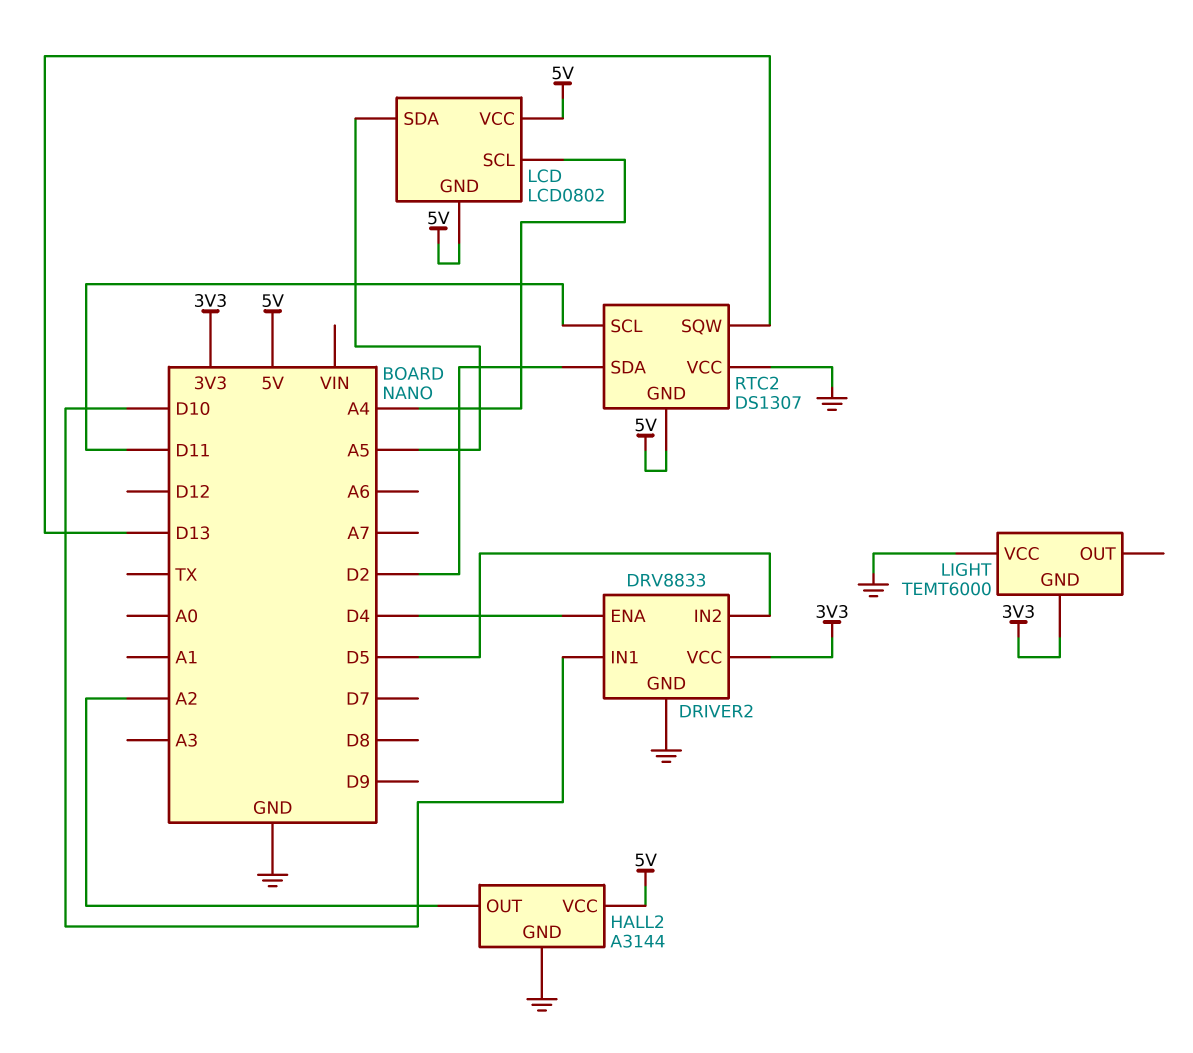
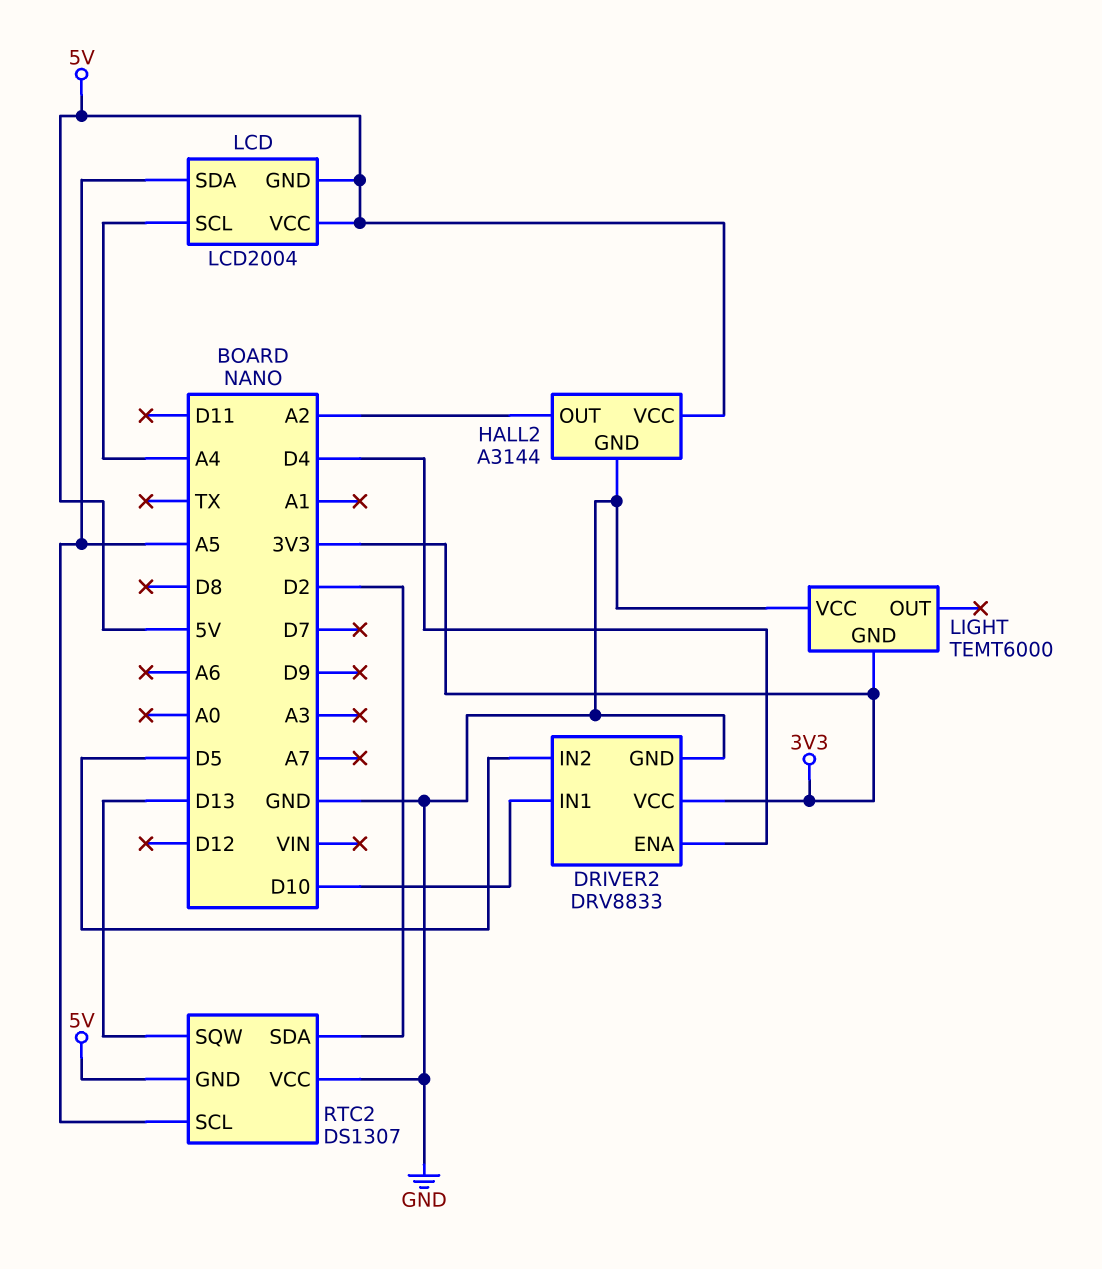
LCD: LCD0802 -> LCD2004
RTC2 pin SCL: D11 -> A5

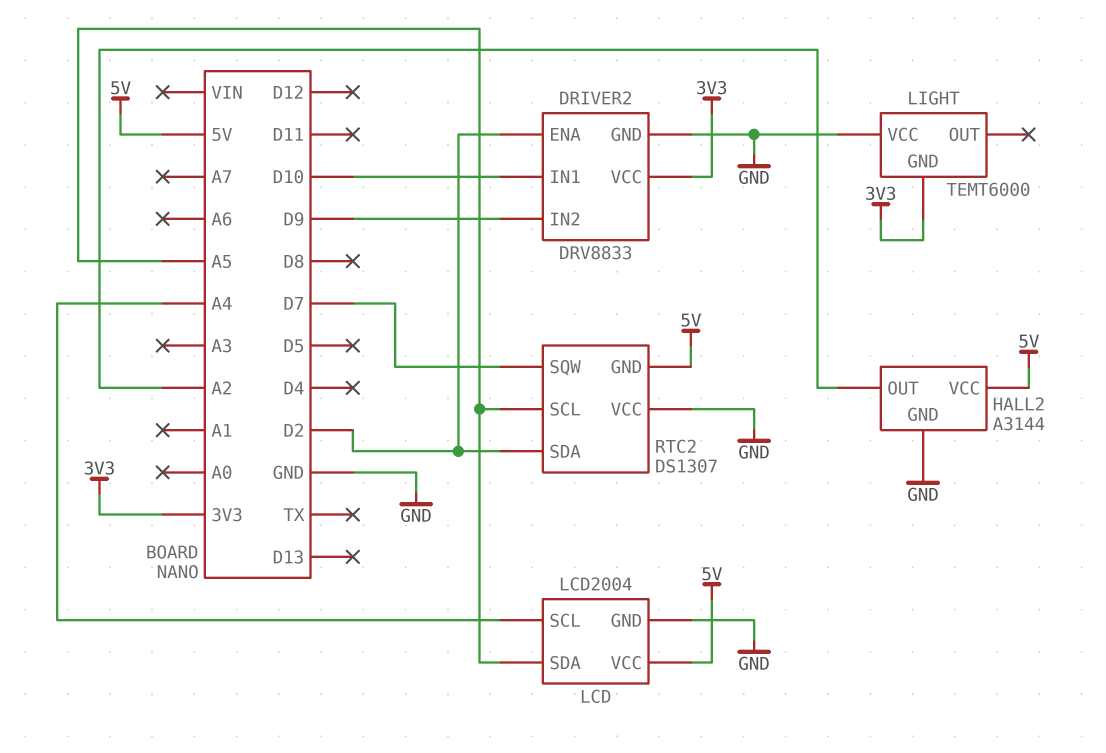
DRIVER2 pin ENA: D4 -> D2
DRIVER2 pin IN2: D5 -> D9
LCD pin GND: 5V -> GND
RTC2 pin SQW: D13 -> D7

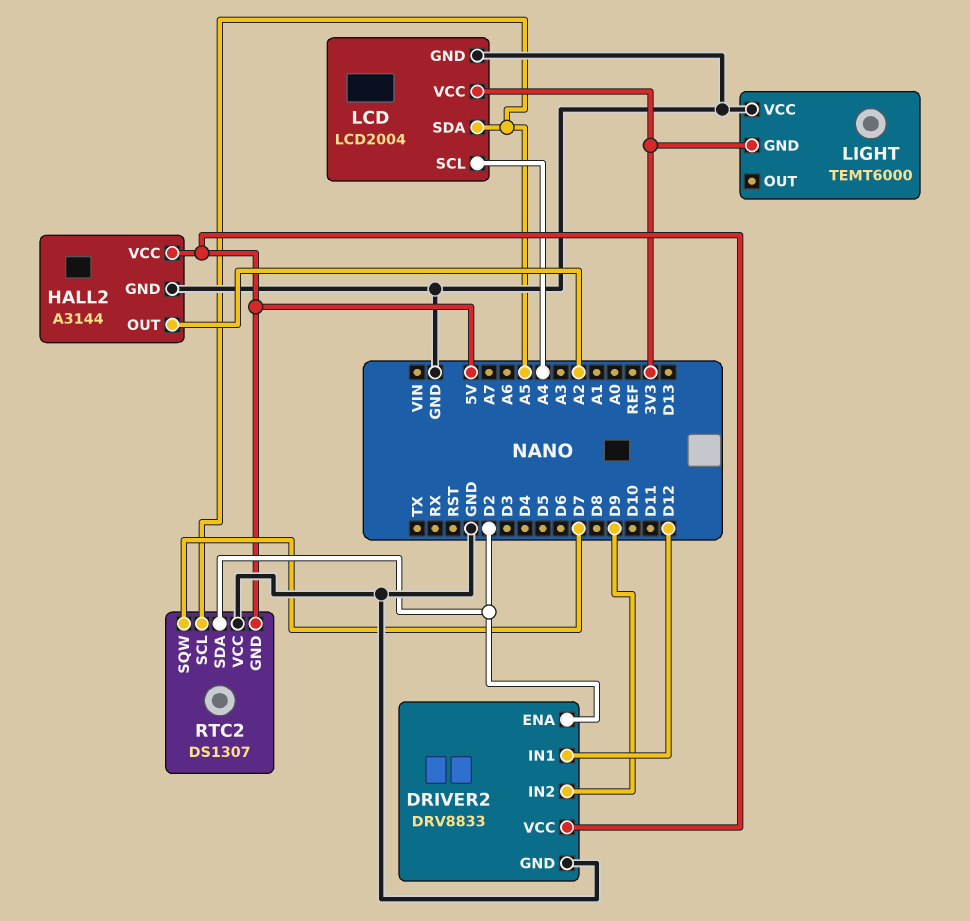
DRIVER2 pin IN1: D10 -> D12
DRIVER2 pin VCC: 3V3 -> 5V
LCD pin VCC: 5V -> 3V3

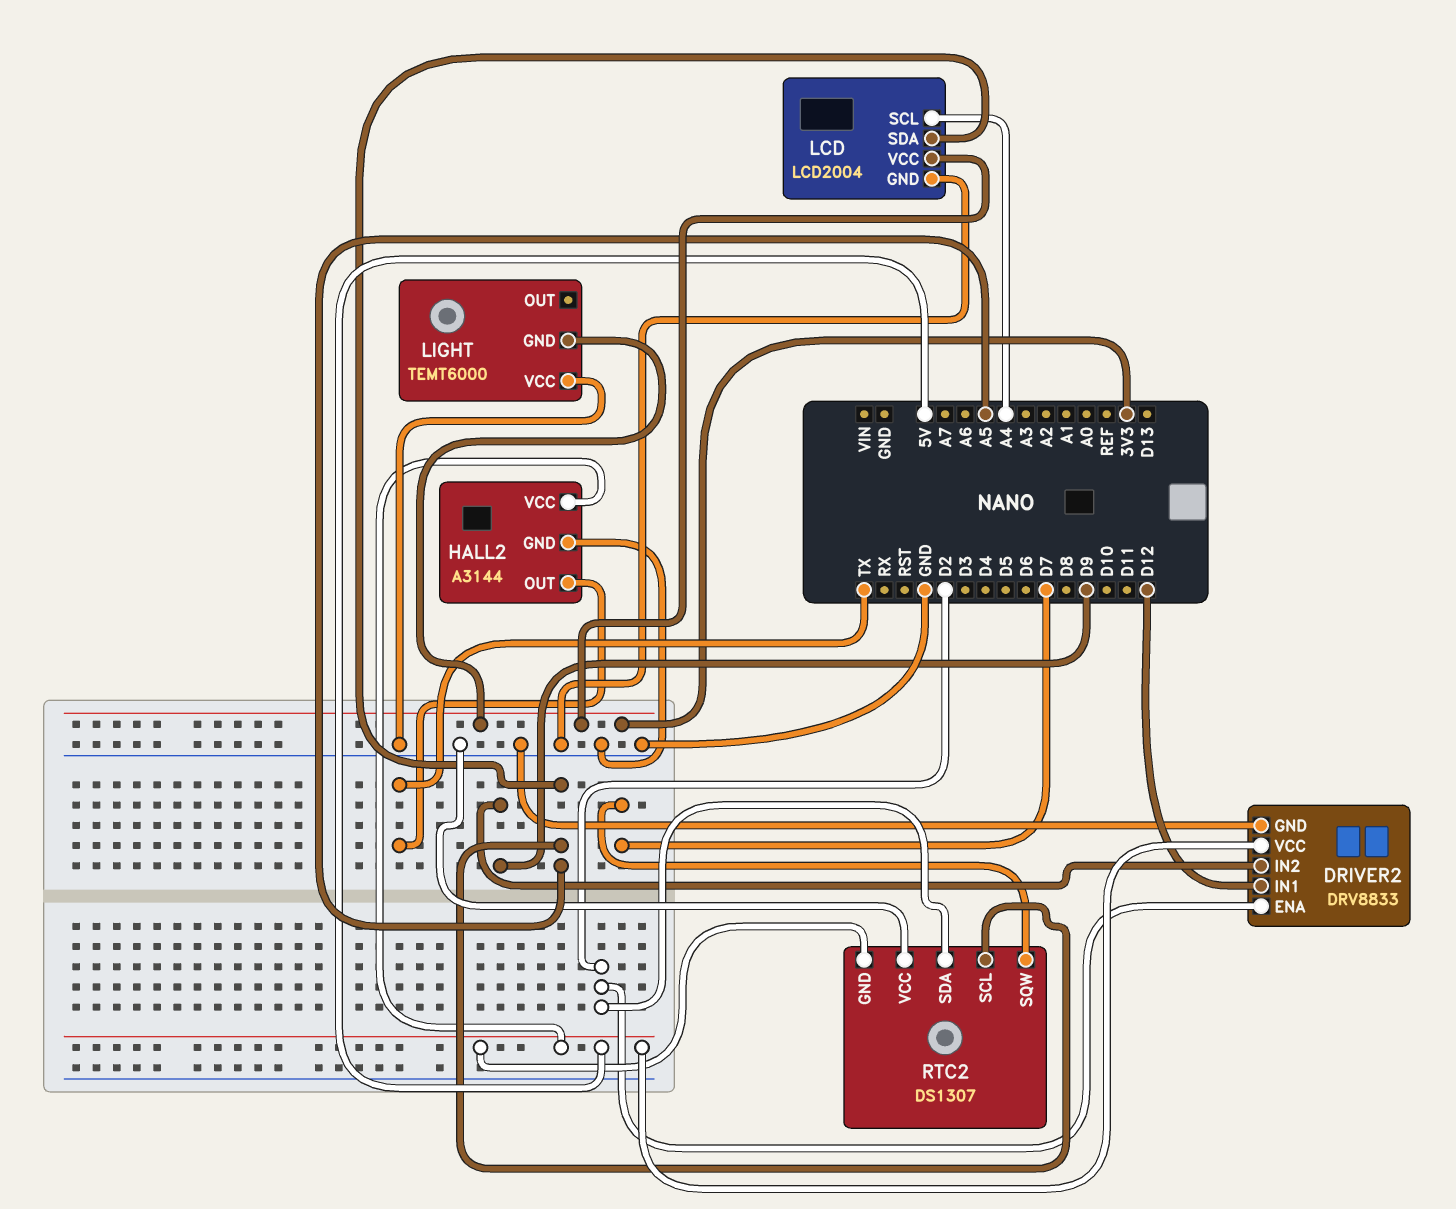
HALL2 pin OUT: A2 -> TX

